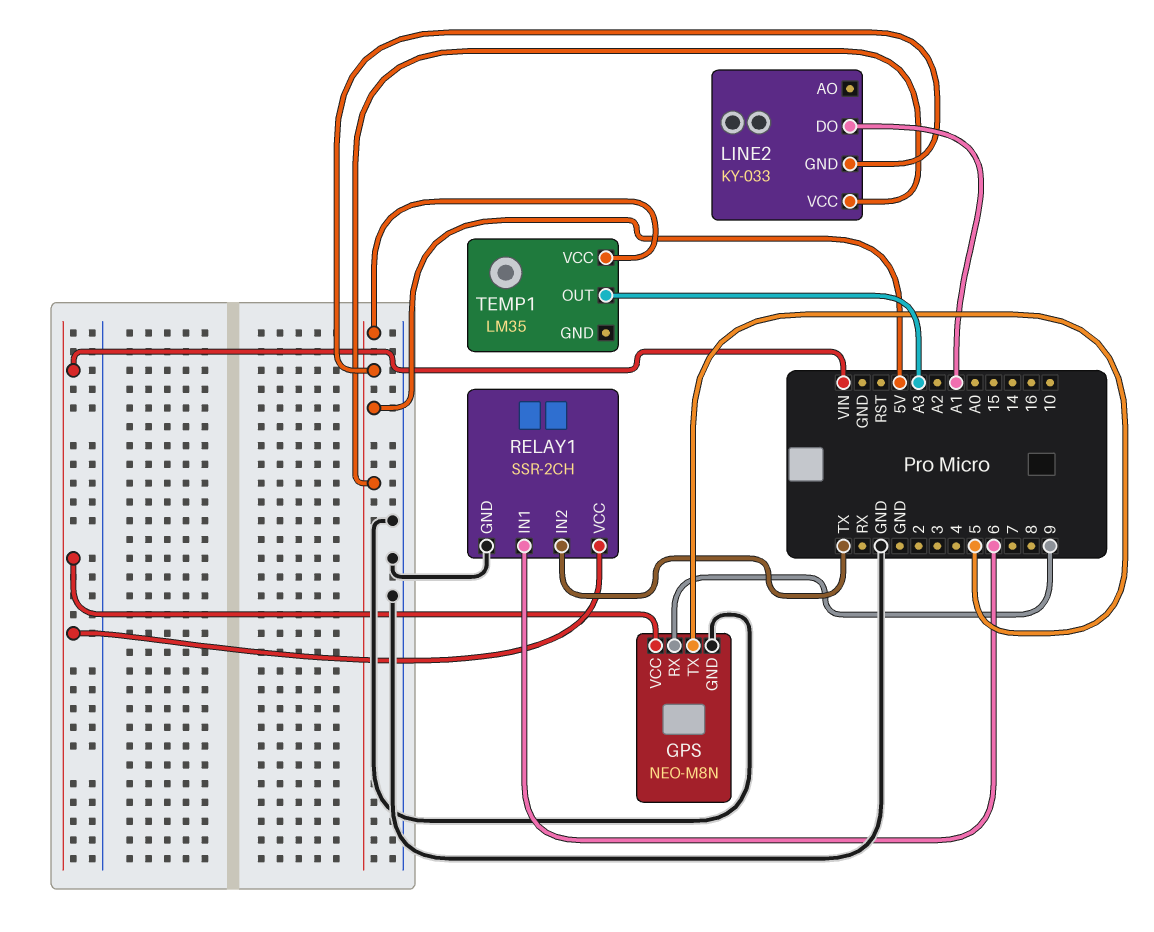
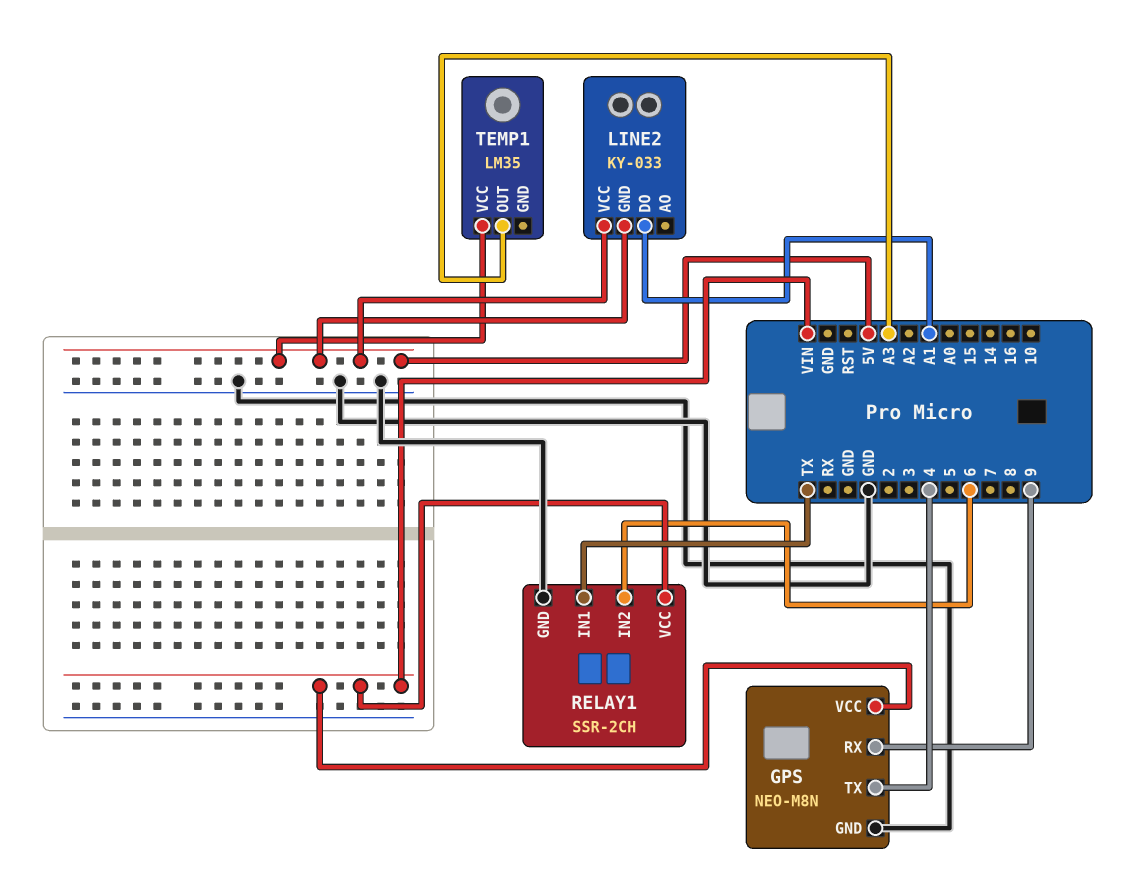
GPS pin TX: 5 -> 4
RELAY1 pin IN1: 6 -> TX
RELAY1 pin IN2: TX -> 6

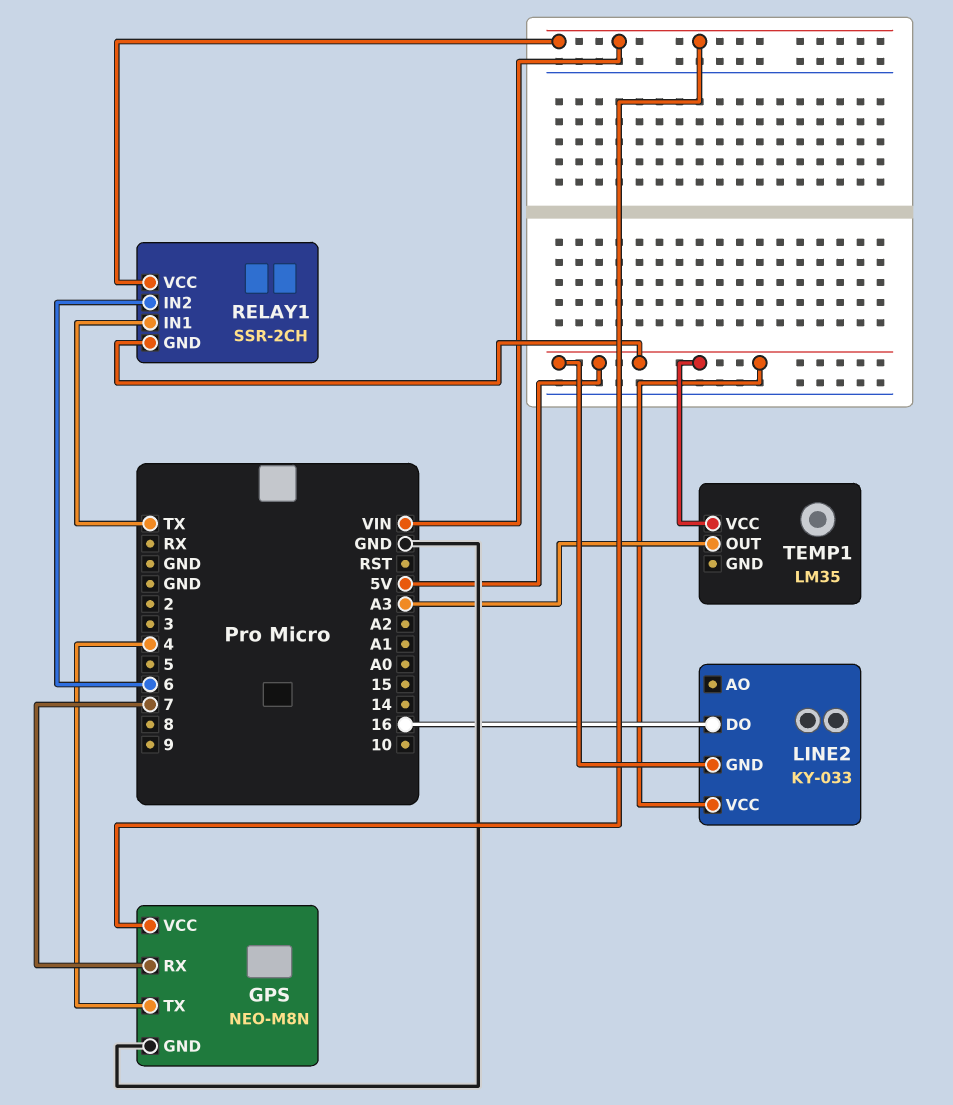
GPS pin RX: 9 -> 7
LINE2 pin DO: A1 -> 16
RELAY1 pin GND: GND -> 5V

